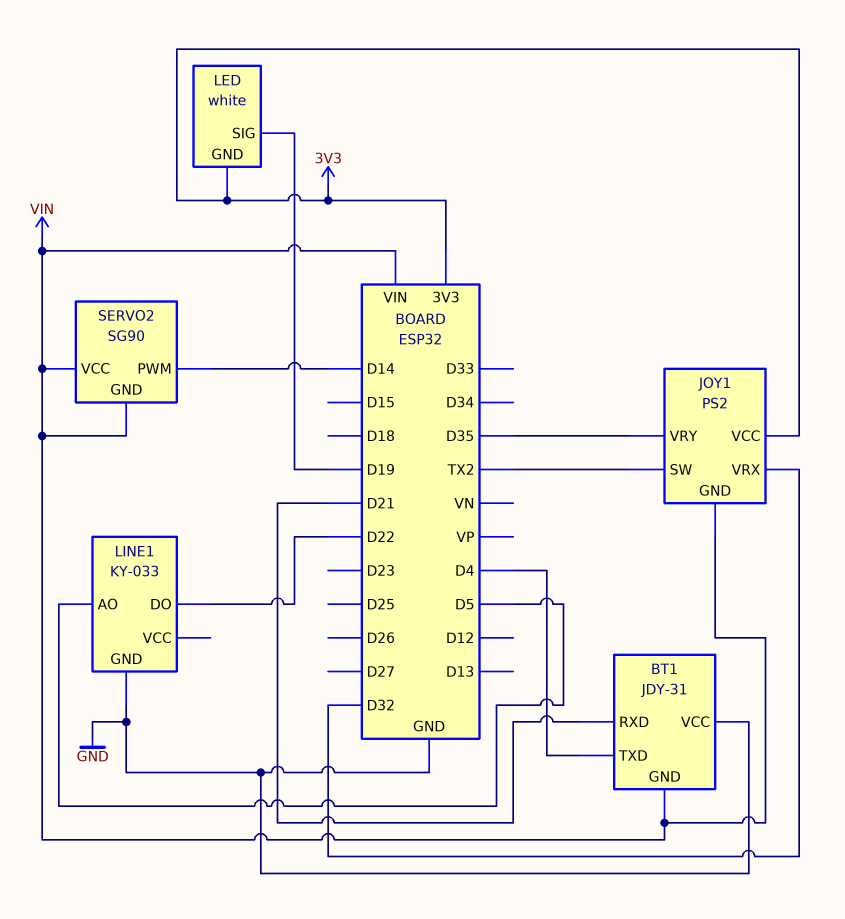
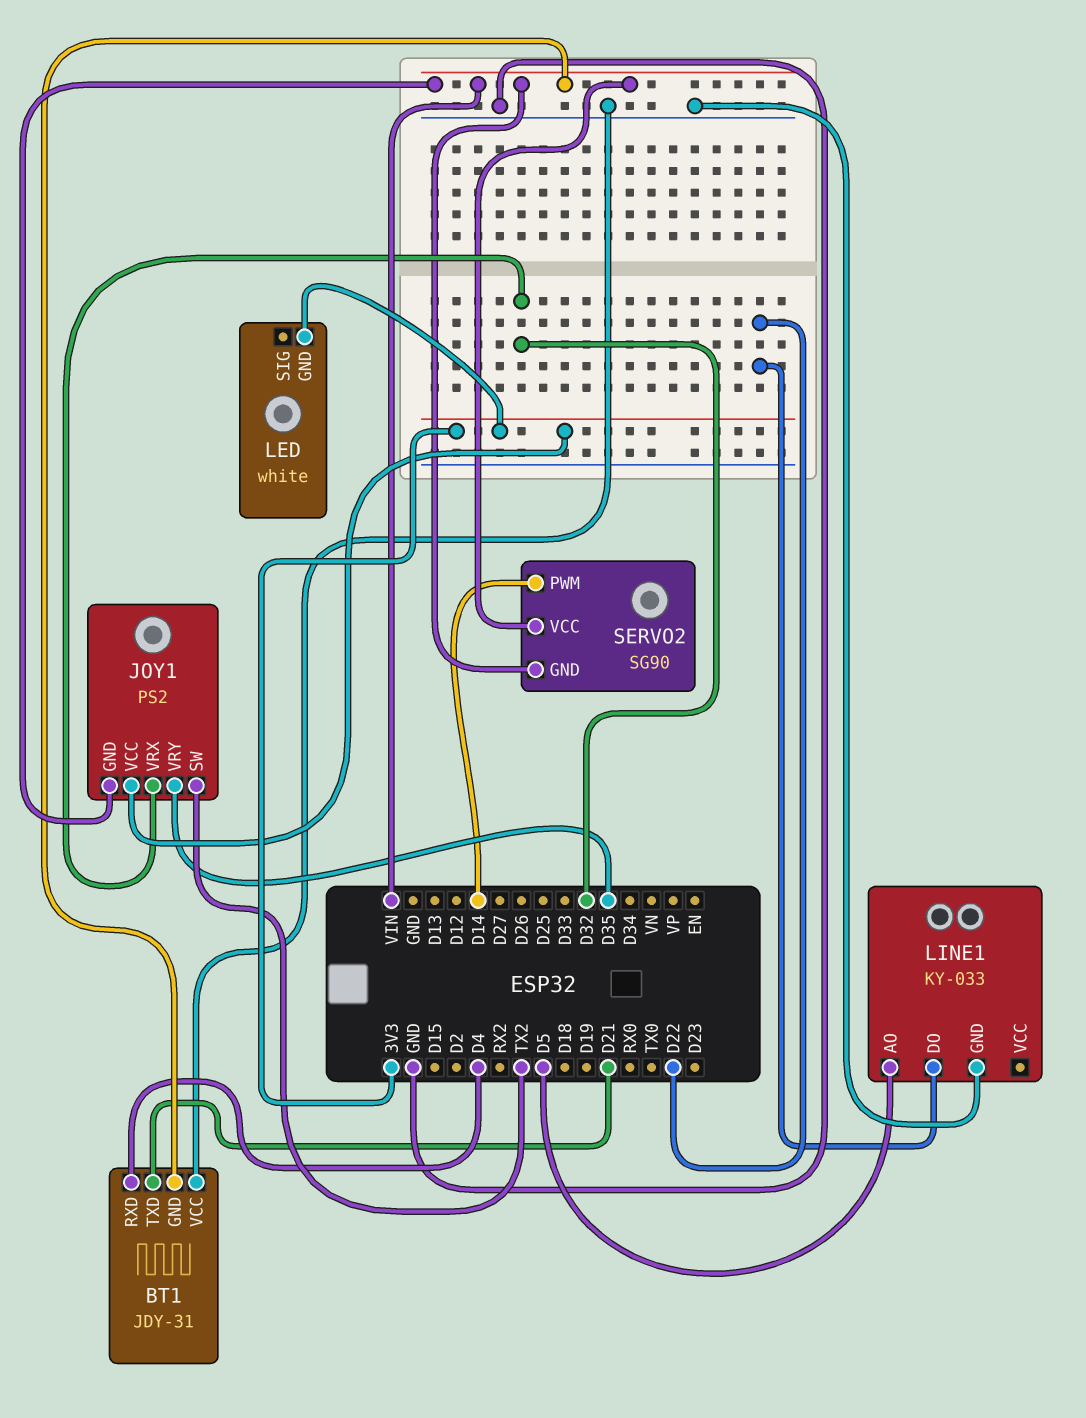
BT1 pin RXD: D21 -> D4
BT1 pin TXD: D4 -> D21
LED pin SIG: D19 -> none

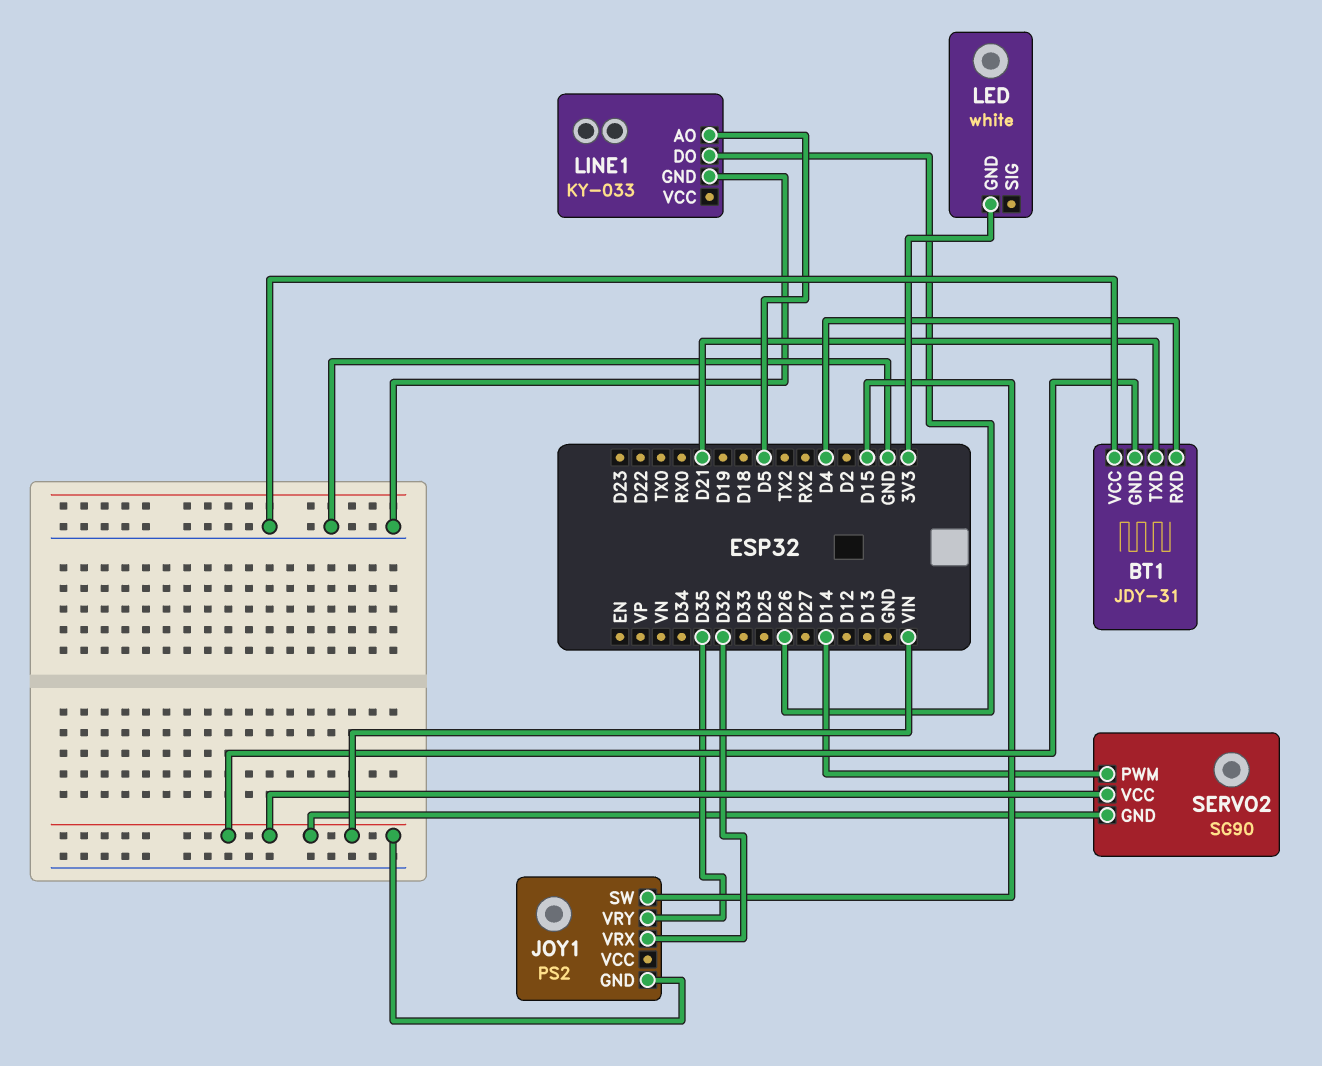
JOY1 pin SW: TX2 -> D15
JOY1 pin VCC: 3V3 -> none
LINE1 pin DO: D22 -> D26

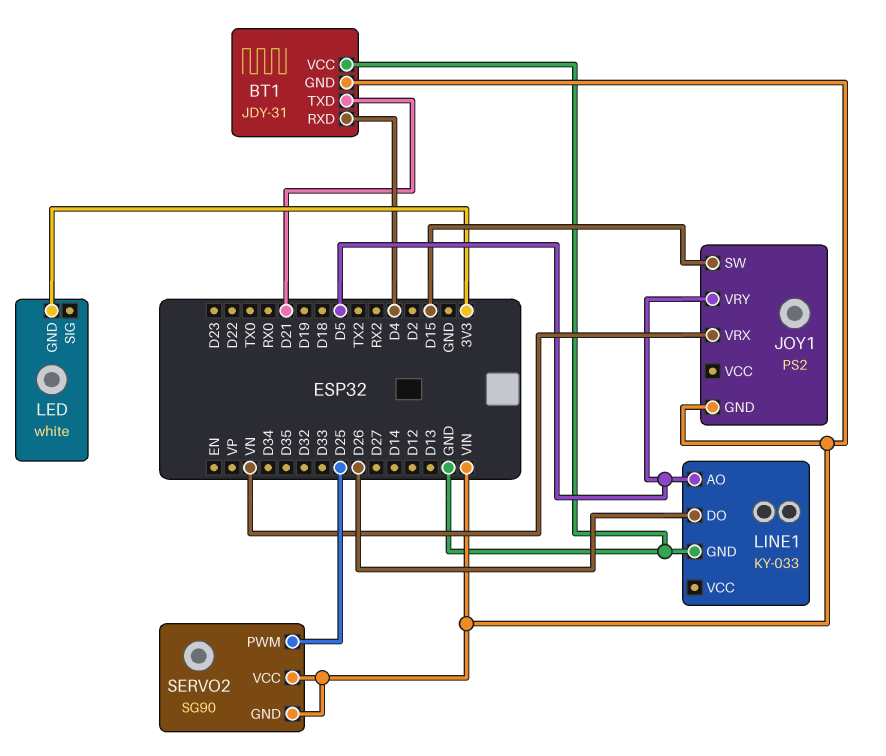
JOY1 pin VRX: D32 -> VN
JOY1 pin VRY: D35 -> D5
SERVO2 pin PWM: D14 -> D25

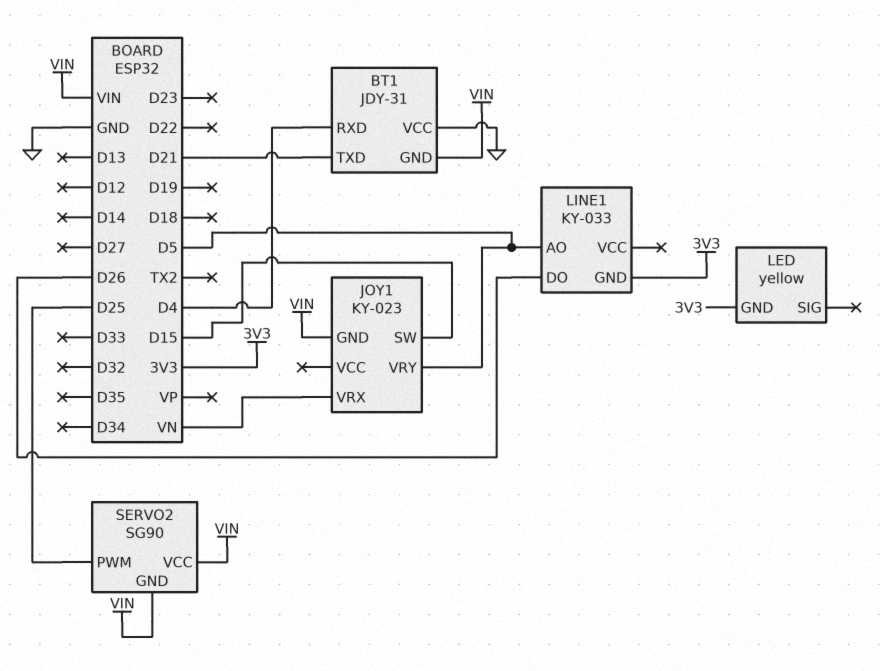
JOY1: PS2 -> KY-023
LED: white -> yellow
LINE1 pin GND: GND -> 3V3

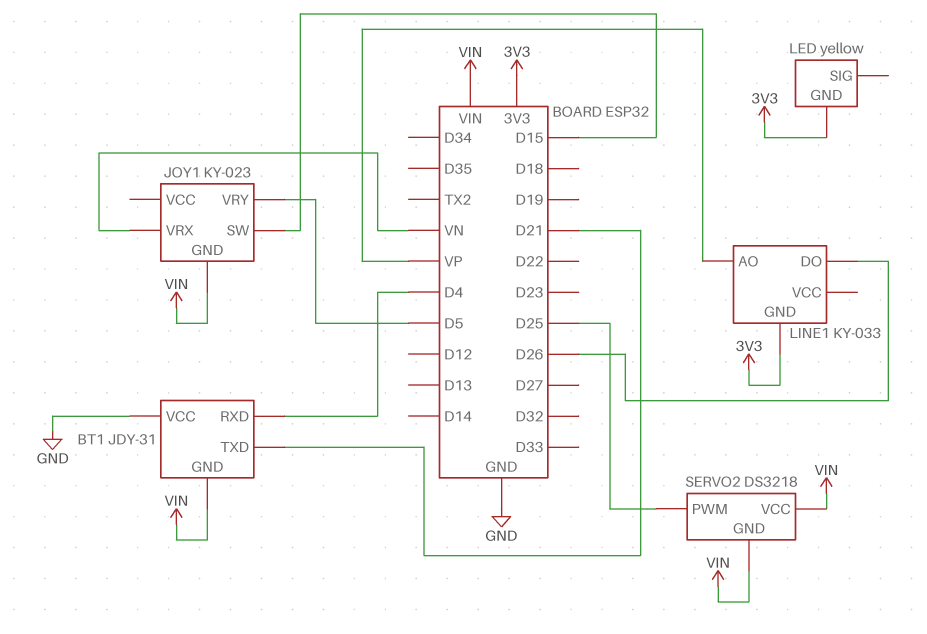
LINE1 pin AO: D5 -> VP
SERVO2: SG90 -> DS3218

